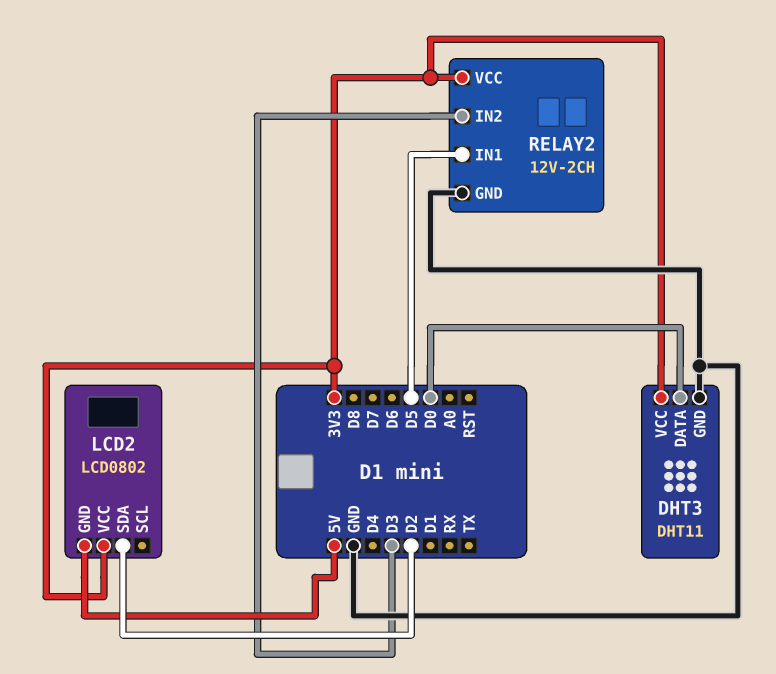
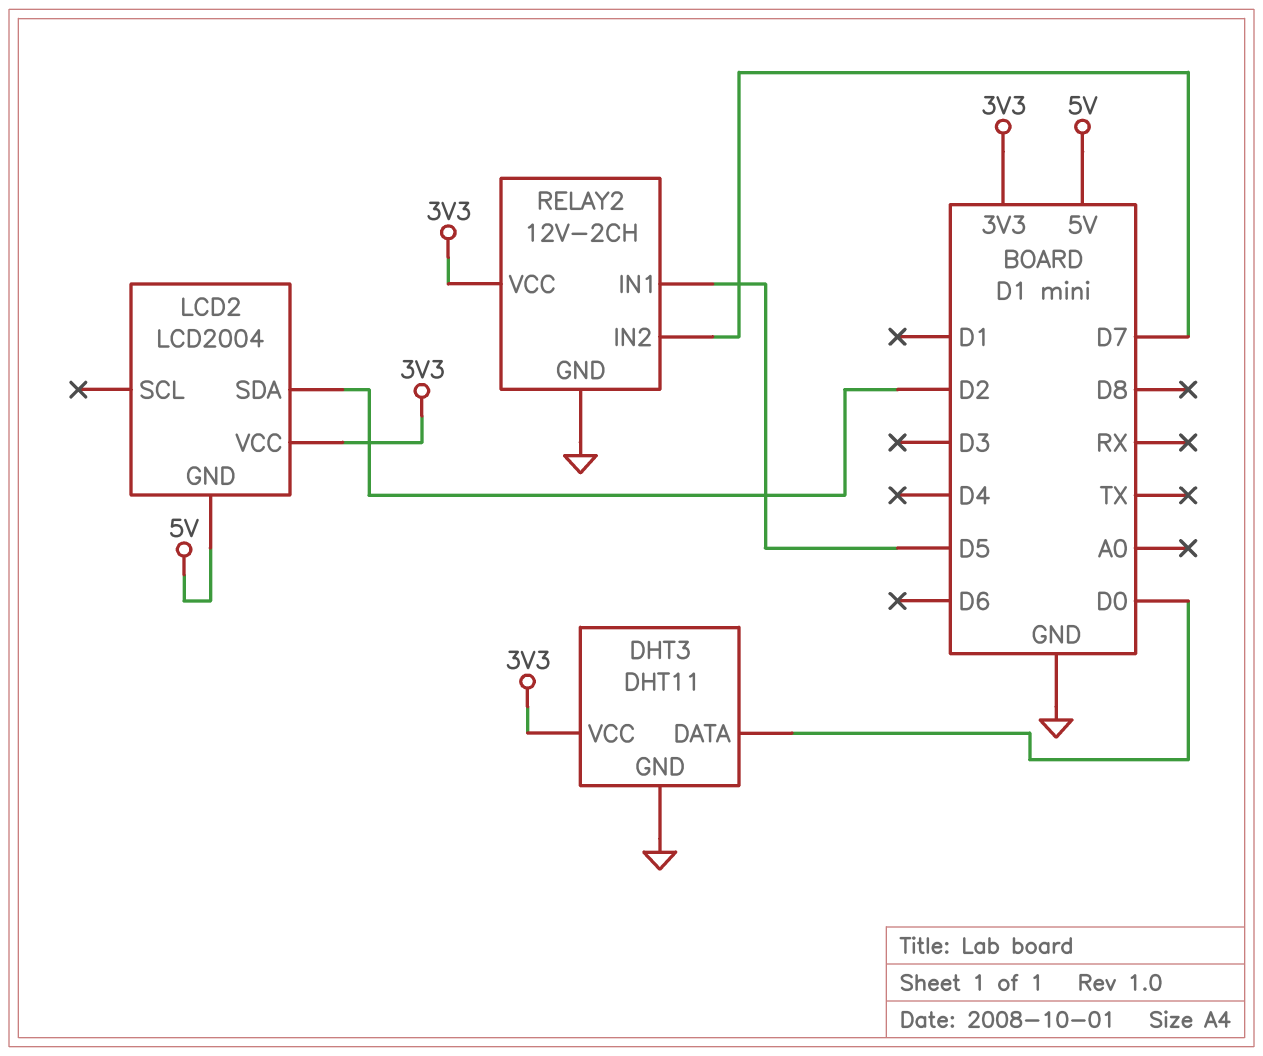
LCD2: LCD0802 -> LCD2004
RELAY2 pin IN2: D3 -> D7

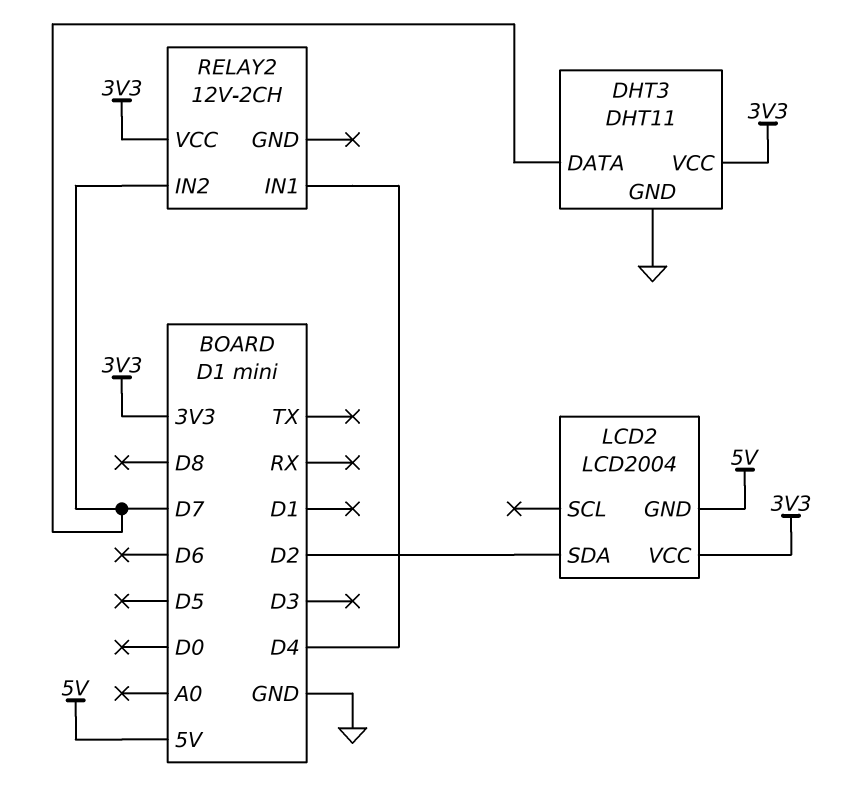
DHT3 pin DATA: D0 -> D7
RELAY2 pin GND: GND -> none
RELAY2 pin IN1: D5 -> D4

